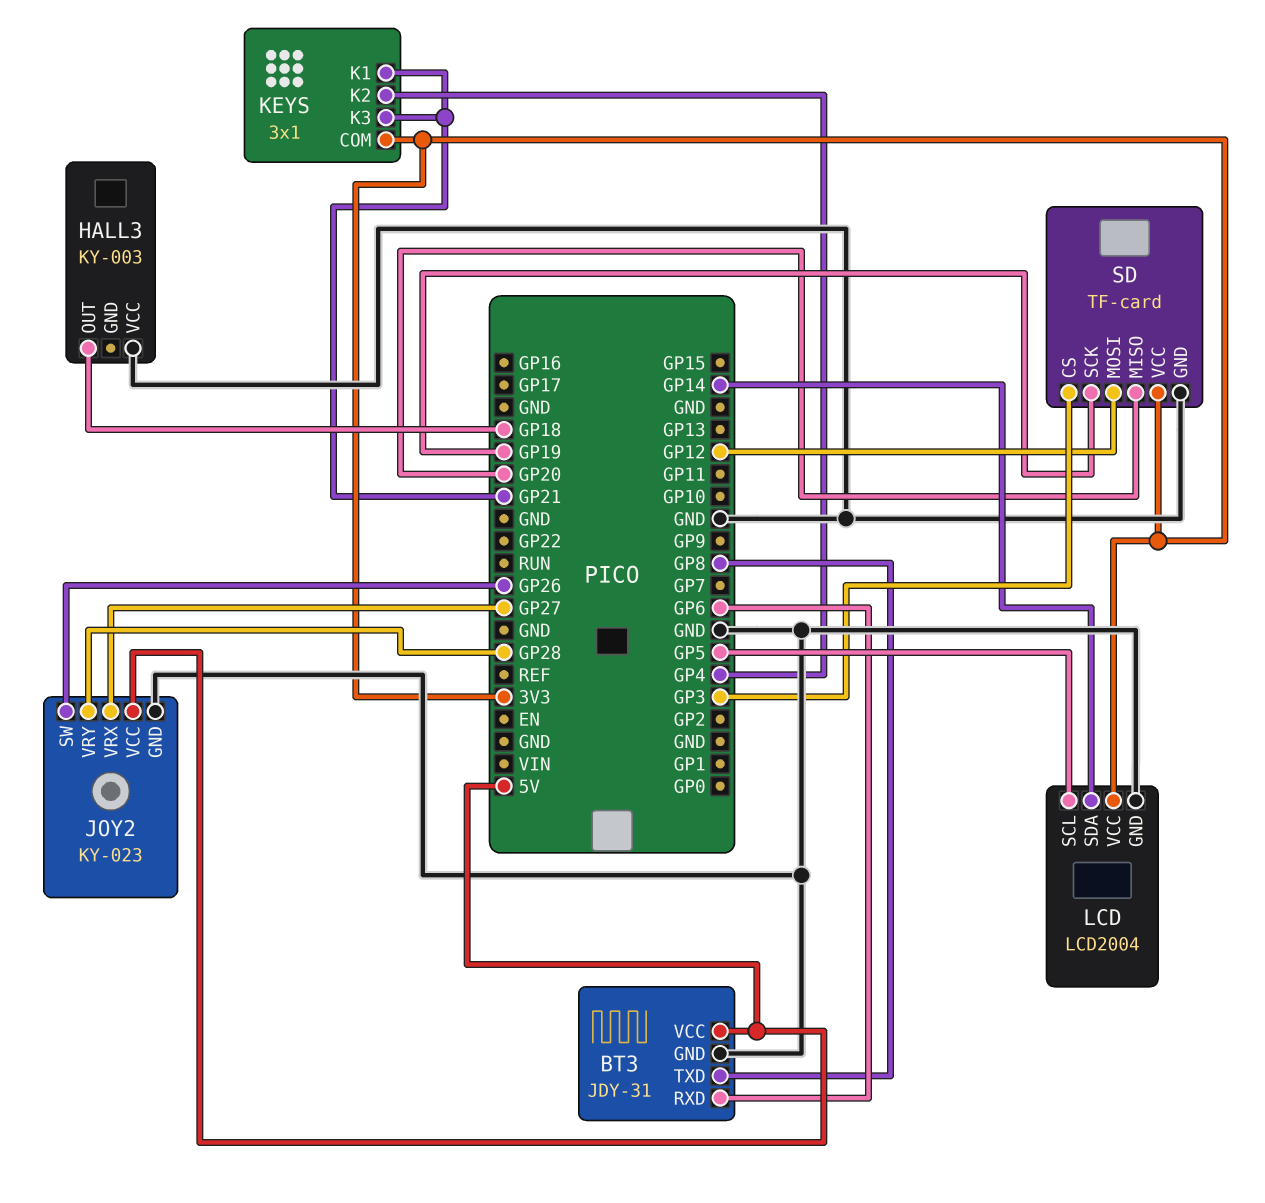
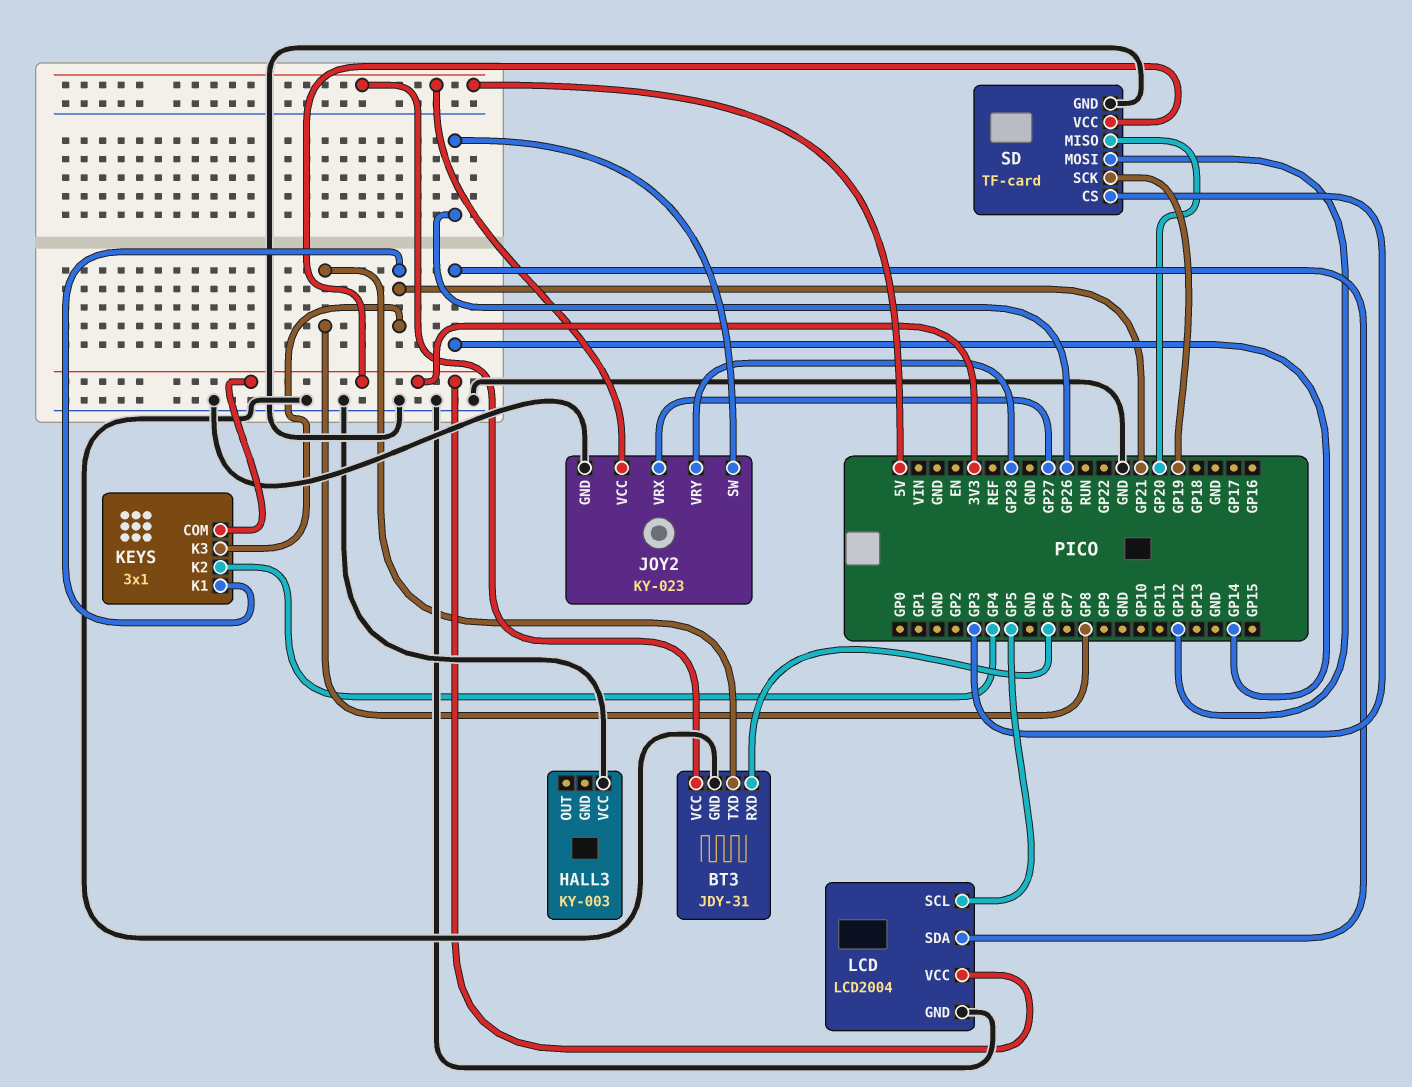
HALL3 pin OUT: GP18 -> none

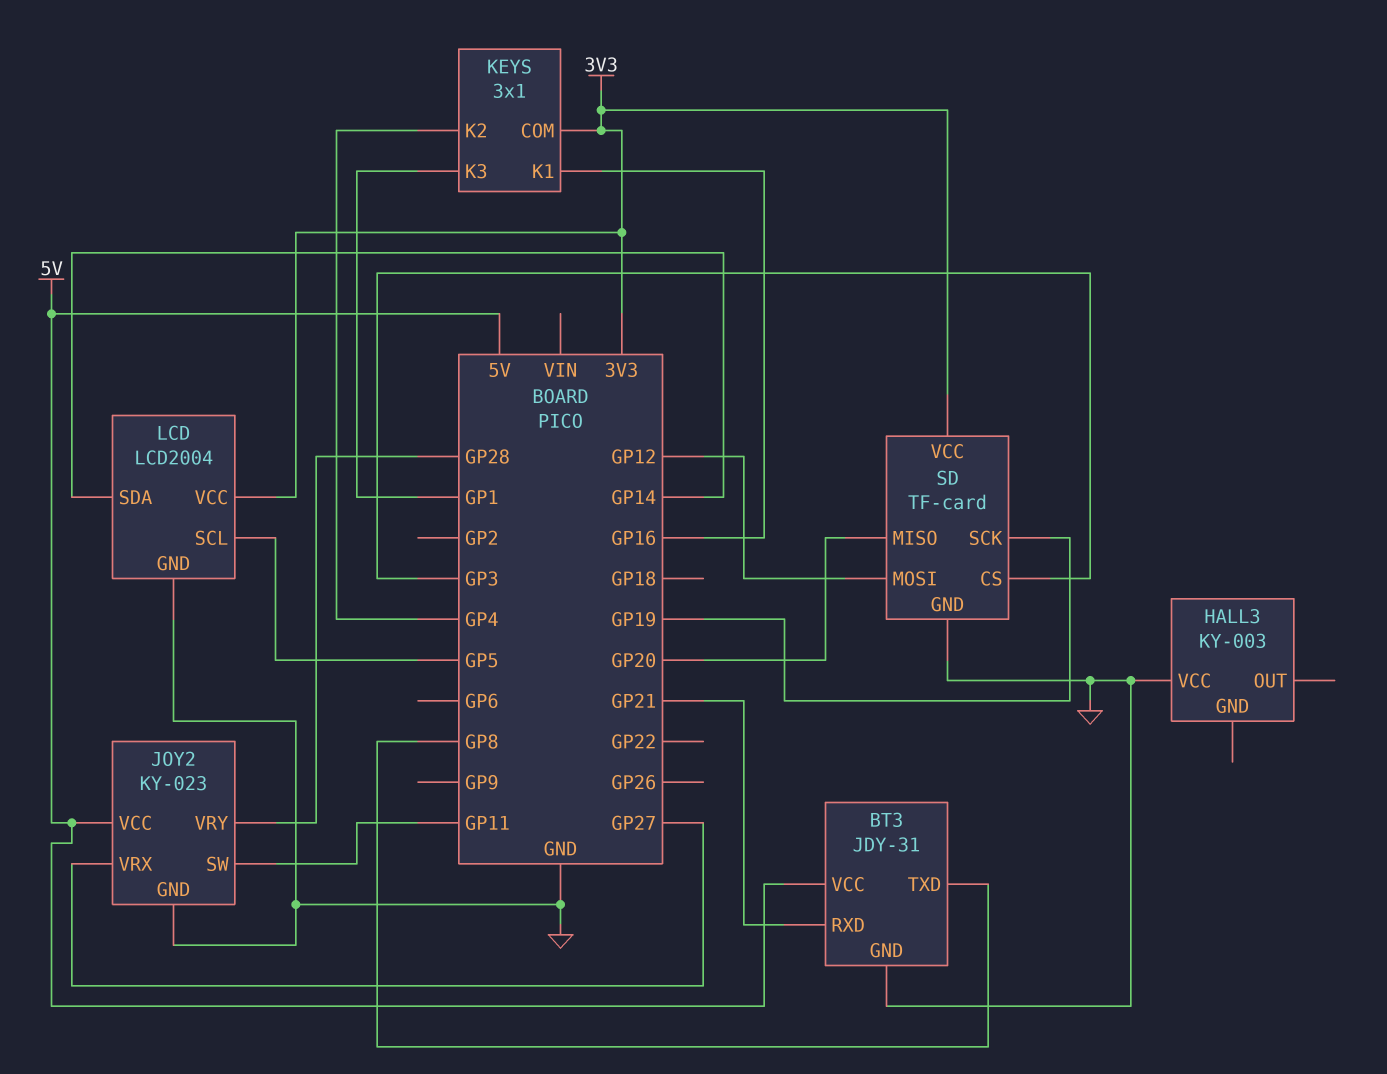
BT3 pin RXD: GP6 -> GP21
JOY2 pin SW: GP26 -> GP11
KEYS pin K1: GP21 -> GP16
KEYS pin K3: GP21 -> GP1

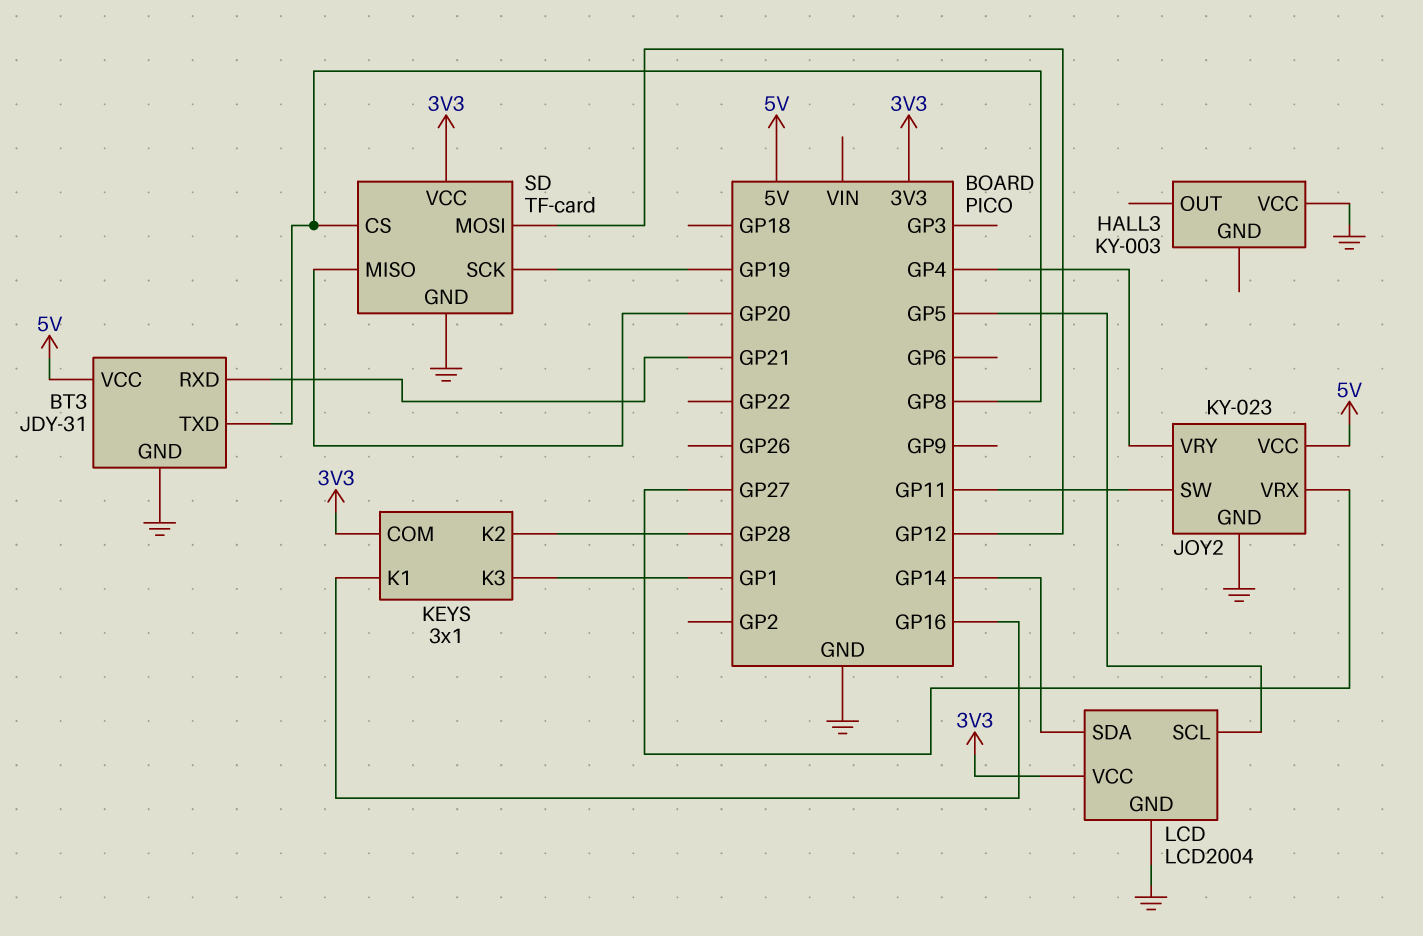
JOY2 pin VRY: GP28 -> GP4
KEYS pin K2: GP4 -> GP28
SD pin CS: GP3 -> GP8

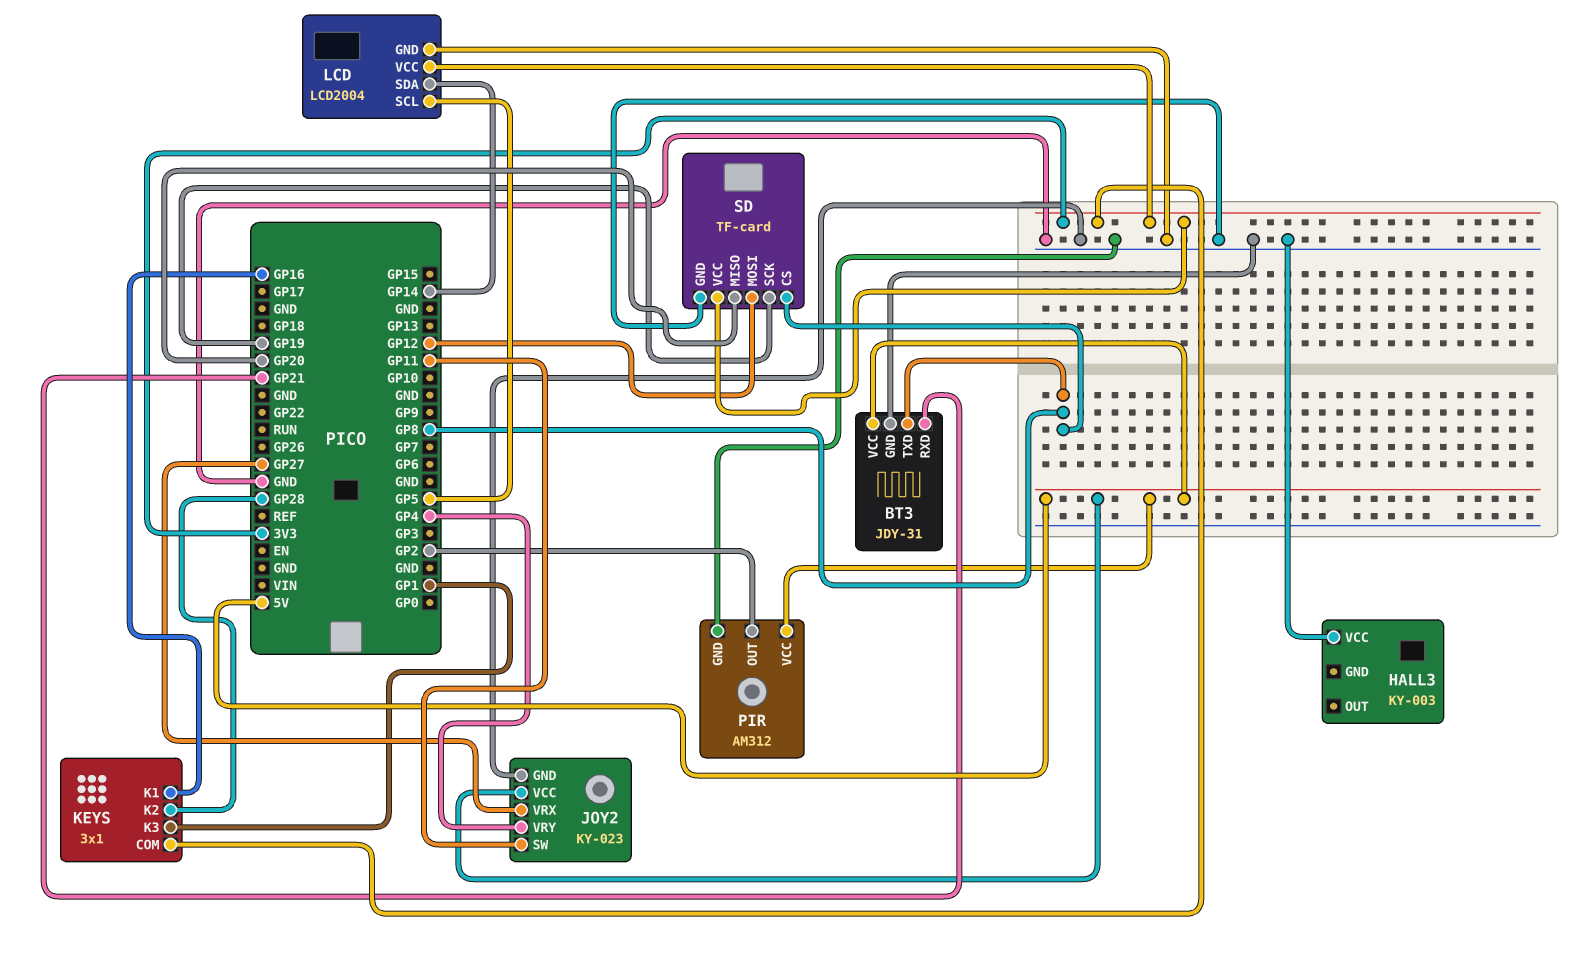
PIR: none -> AM312
PIR pin GND: none -> GND
PIR pin OUT: none -> GP2
PIR pin VCC: none -> 5V

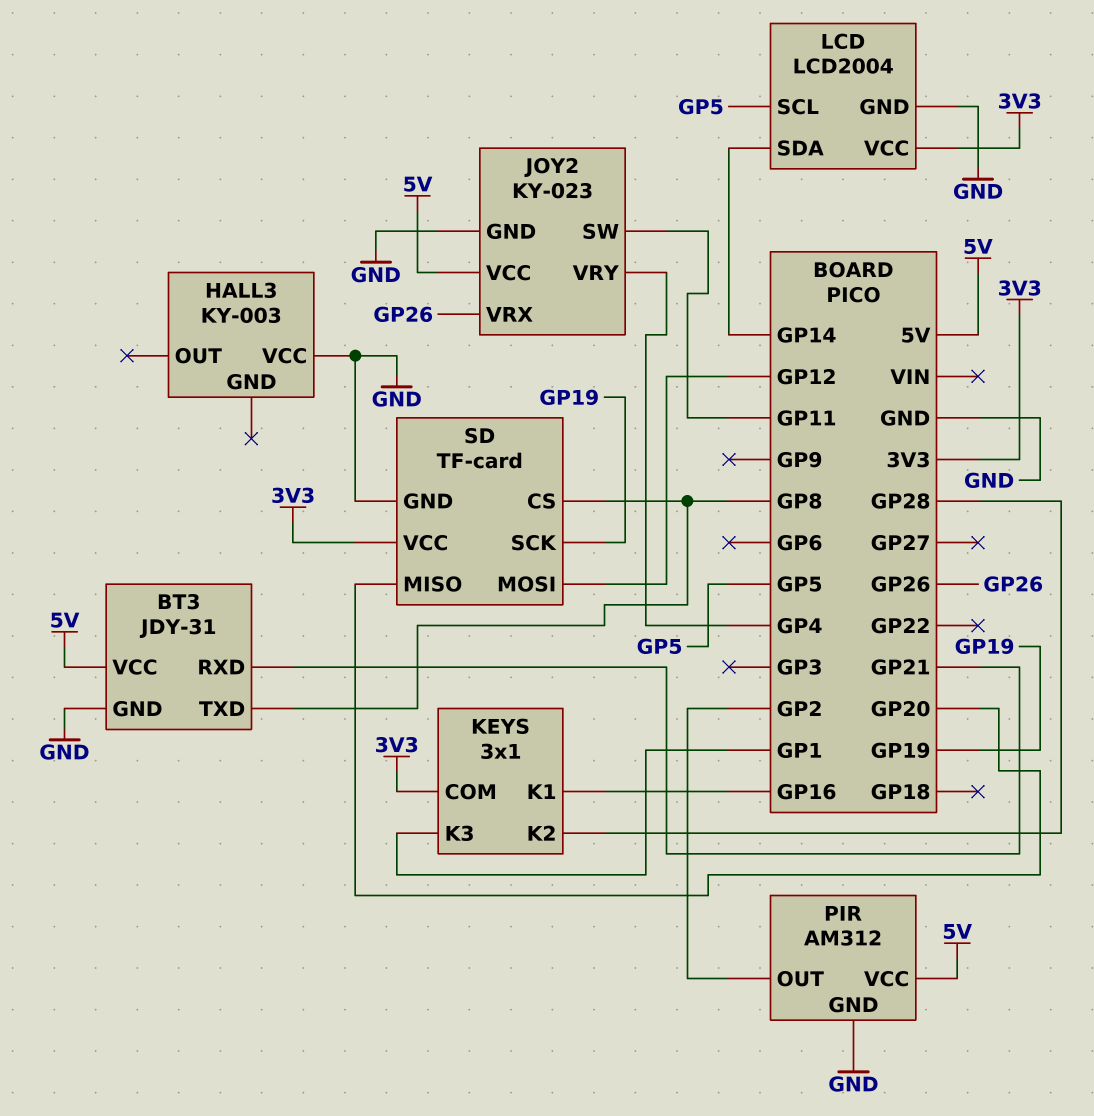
JOY2 pin VRX: GP27 -> GP26

